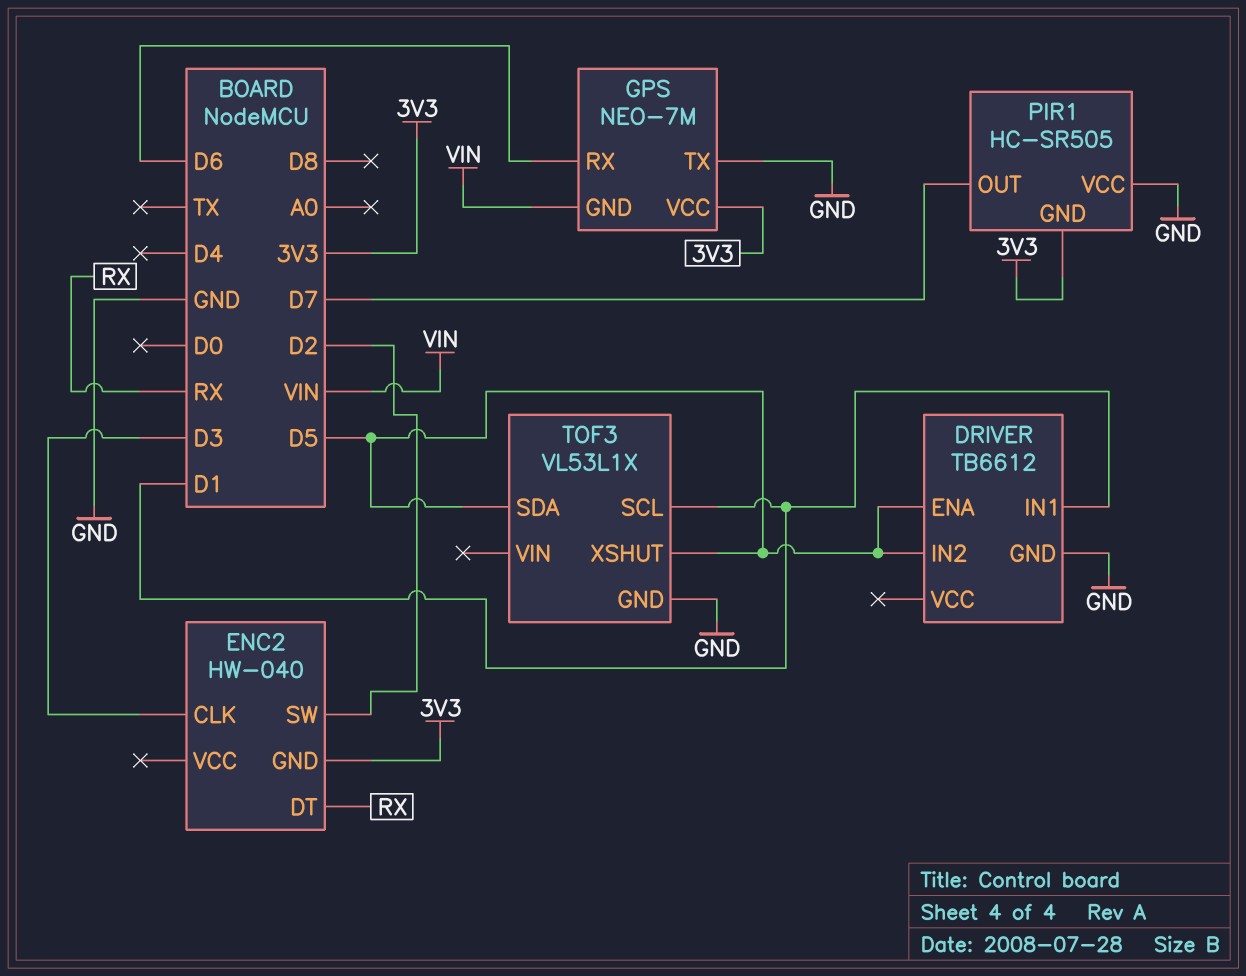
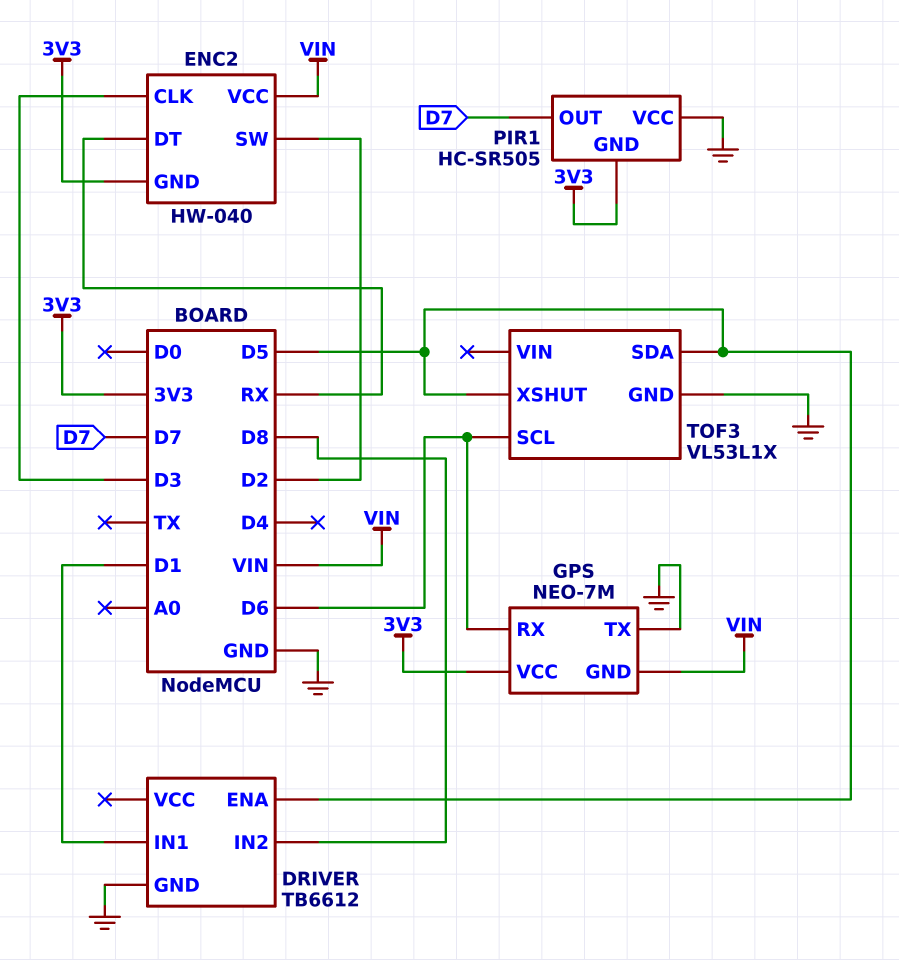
DRIVER pin IN2: D5 -> D8
ENC2 pin VCC: none -> VIN
TOF3 pin SCL: D1 -> D6

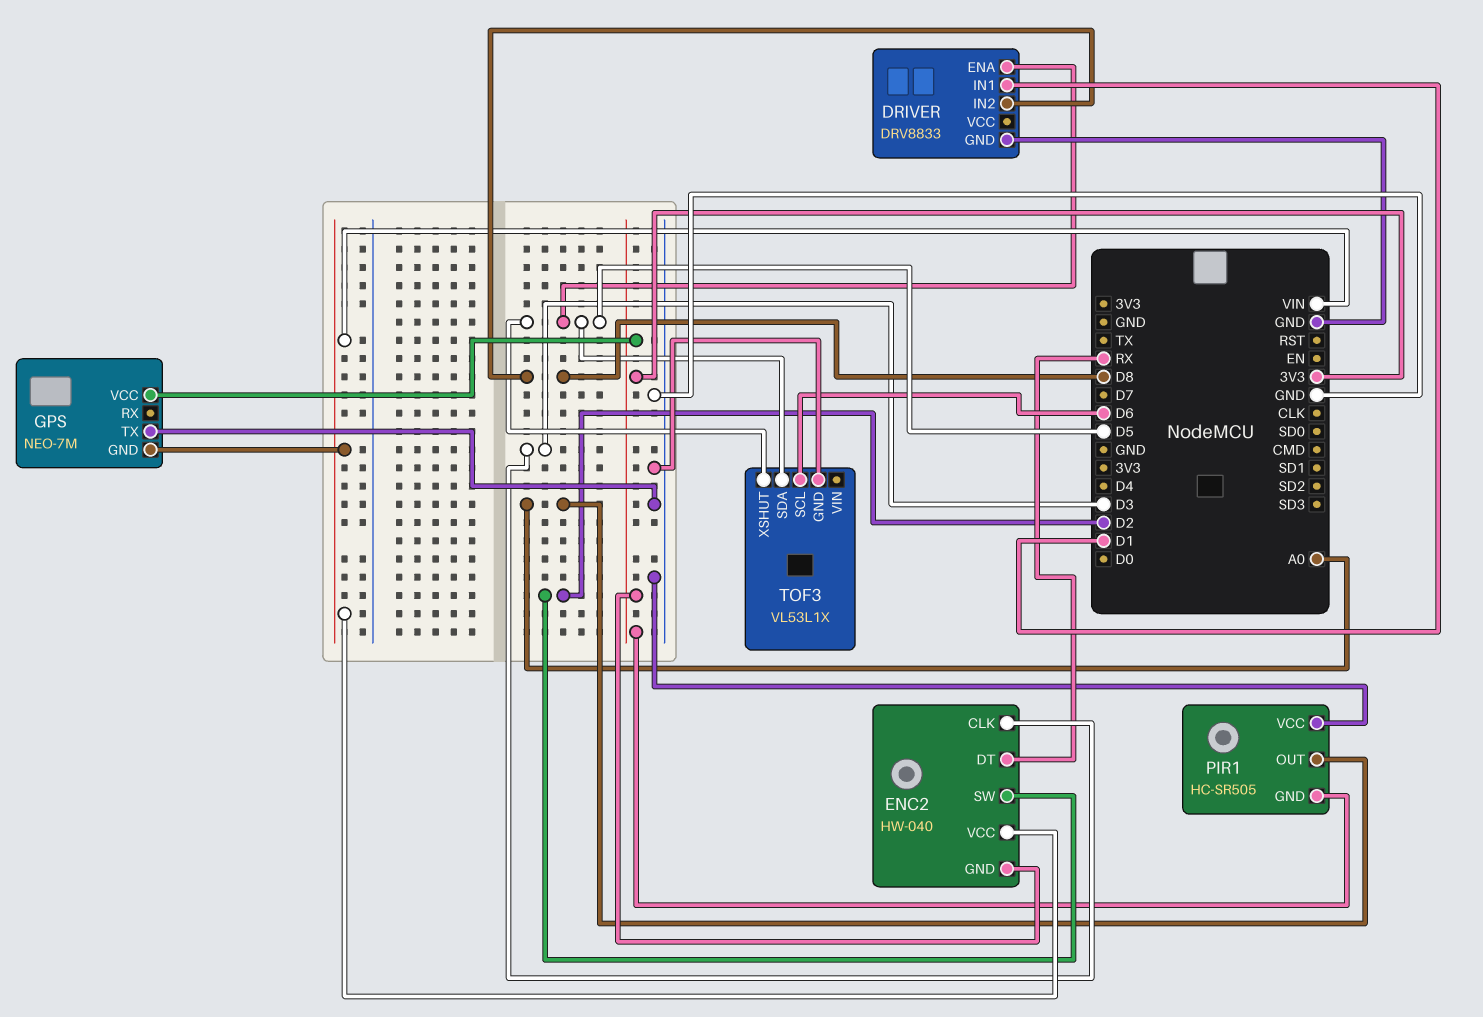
DRIVER: TB6612 -> DRV8833
GPS pin RX: D6 -> none
PIR1 pin OUT: D7 -> A0

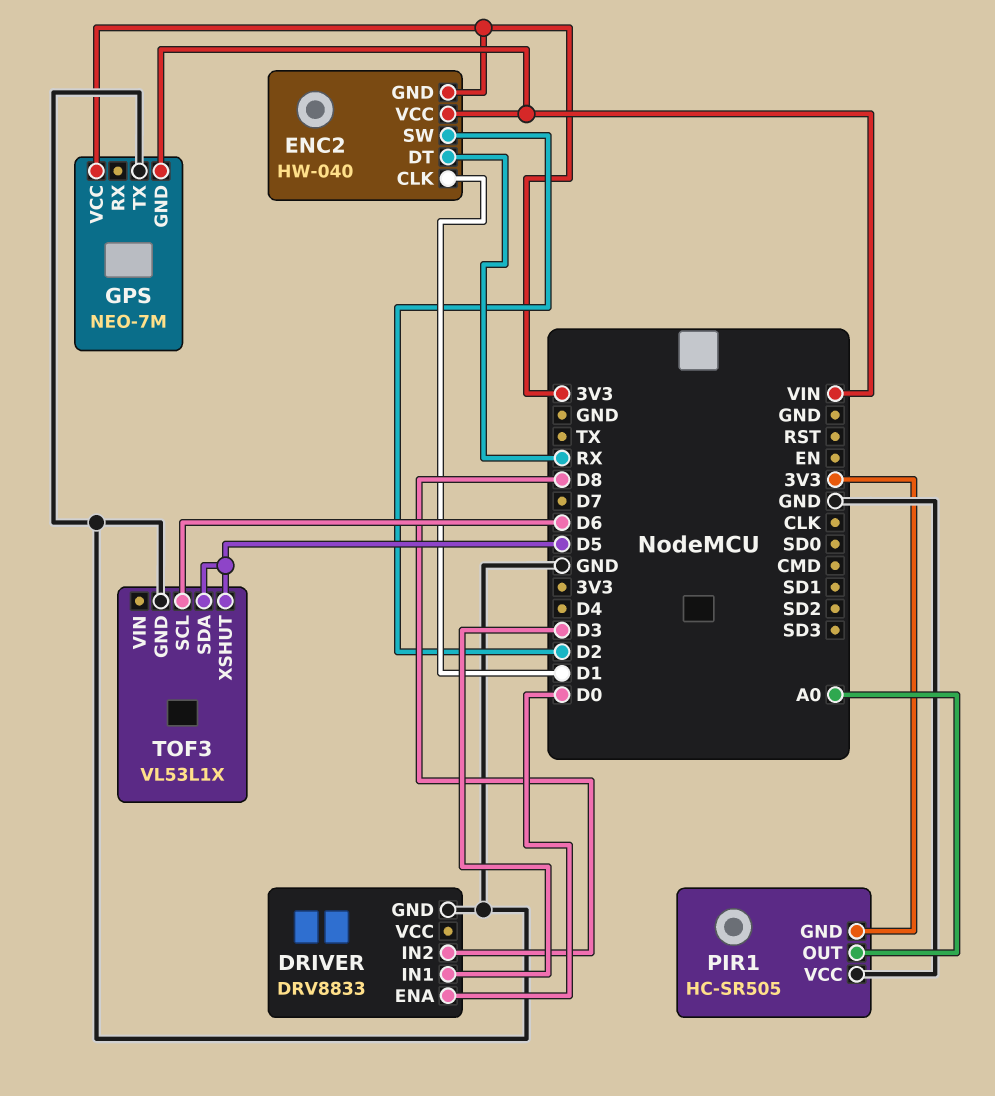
DRIVER pin ENA: D5 -> D0
DRIVER pin IN1: D1 -> D3
ENC2 pin CLK: D3 -> D1

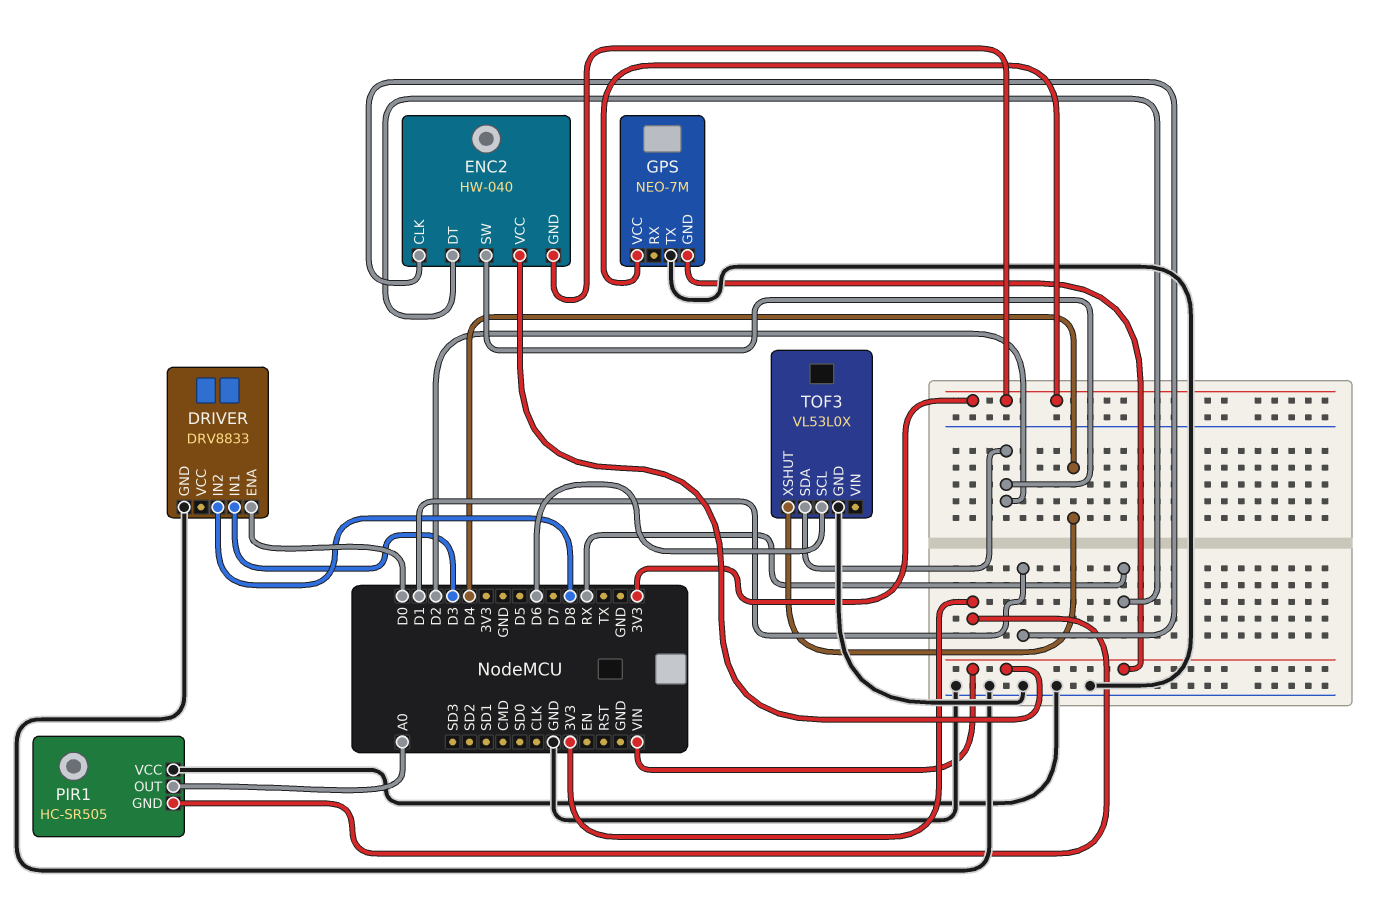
TOF3: VL53L1X -> VL53L0X
TOF3 pin SDA: D5 -> D2
TOF3 pin XSHUT: D5 -> D4

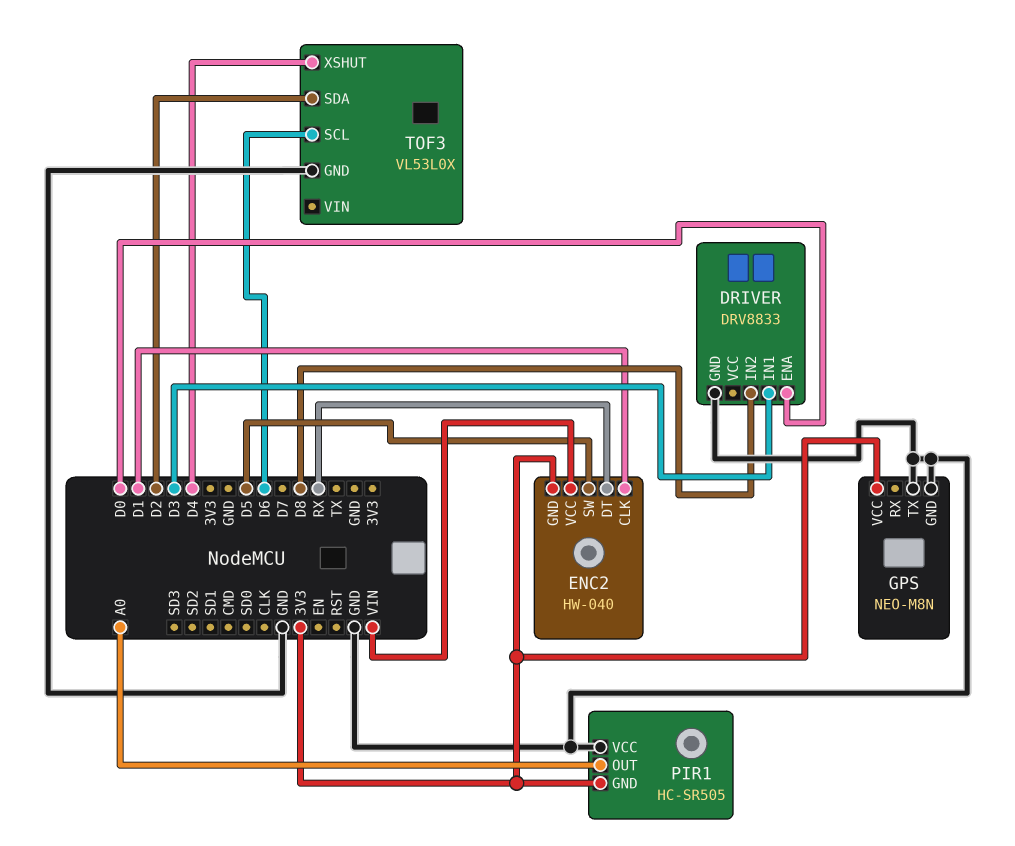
ENC2 pin SW: D2 -> D5
GPS: NEO-7M -> NEO-M8N
GPS pin GND: VIN -> GND

